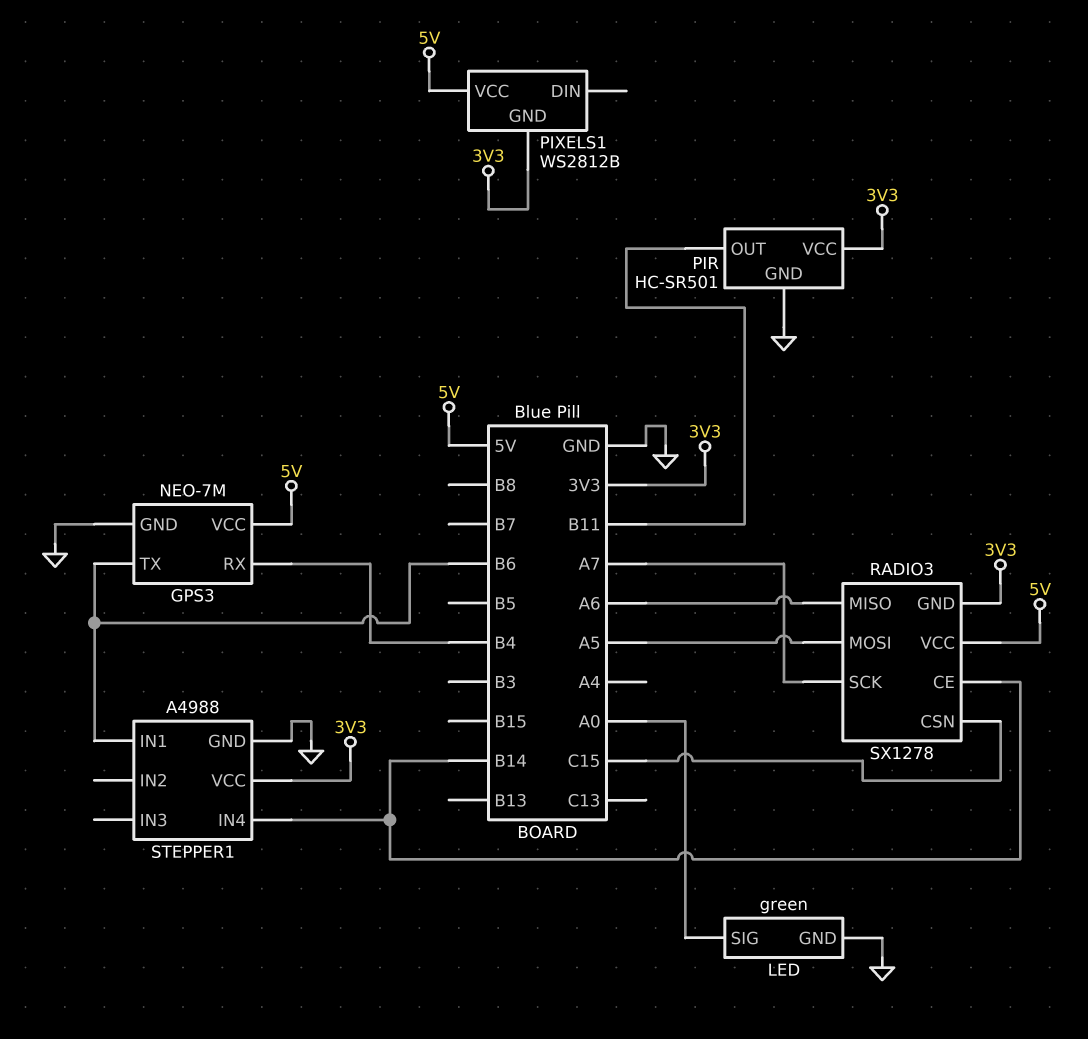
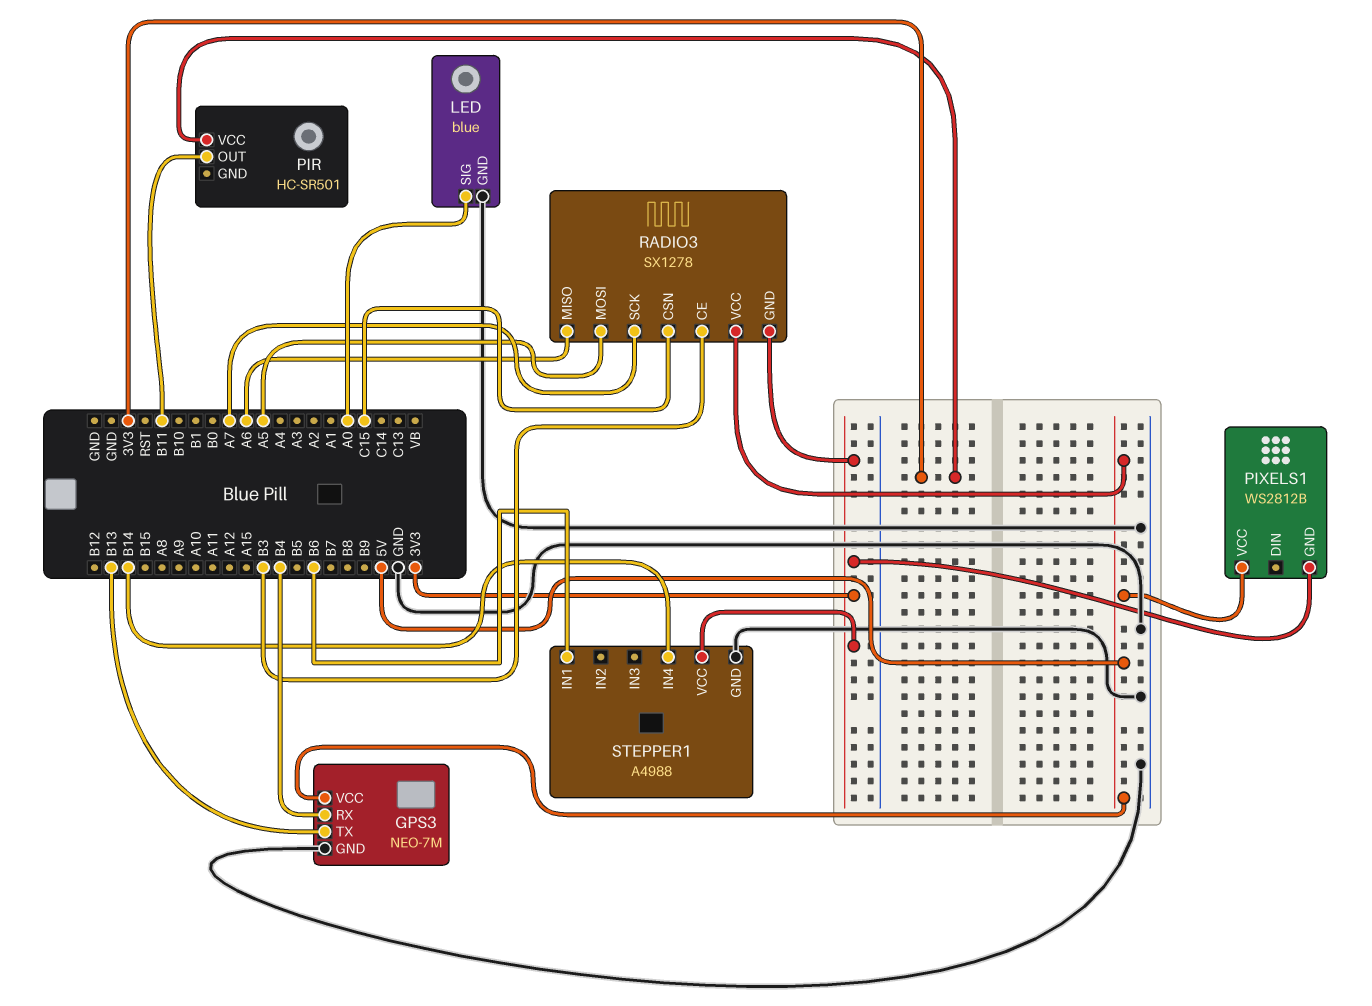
GPS3 pin TX: B6 -> B13
LED: green -> blue
PIR pin GND: GND -> none
RADIO3 pin CE: B14 -> B3

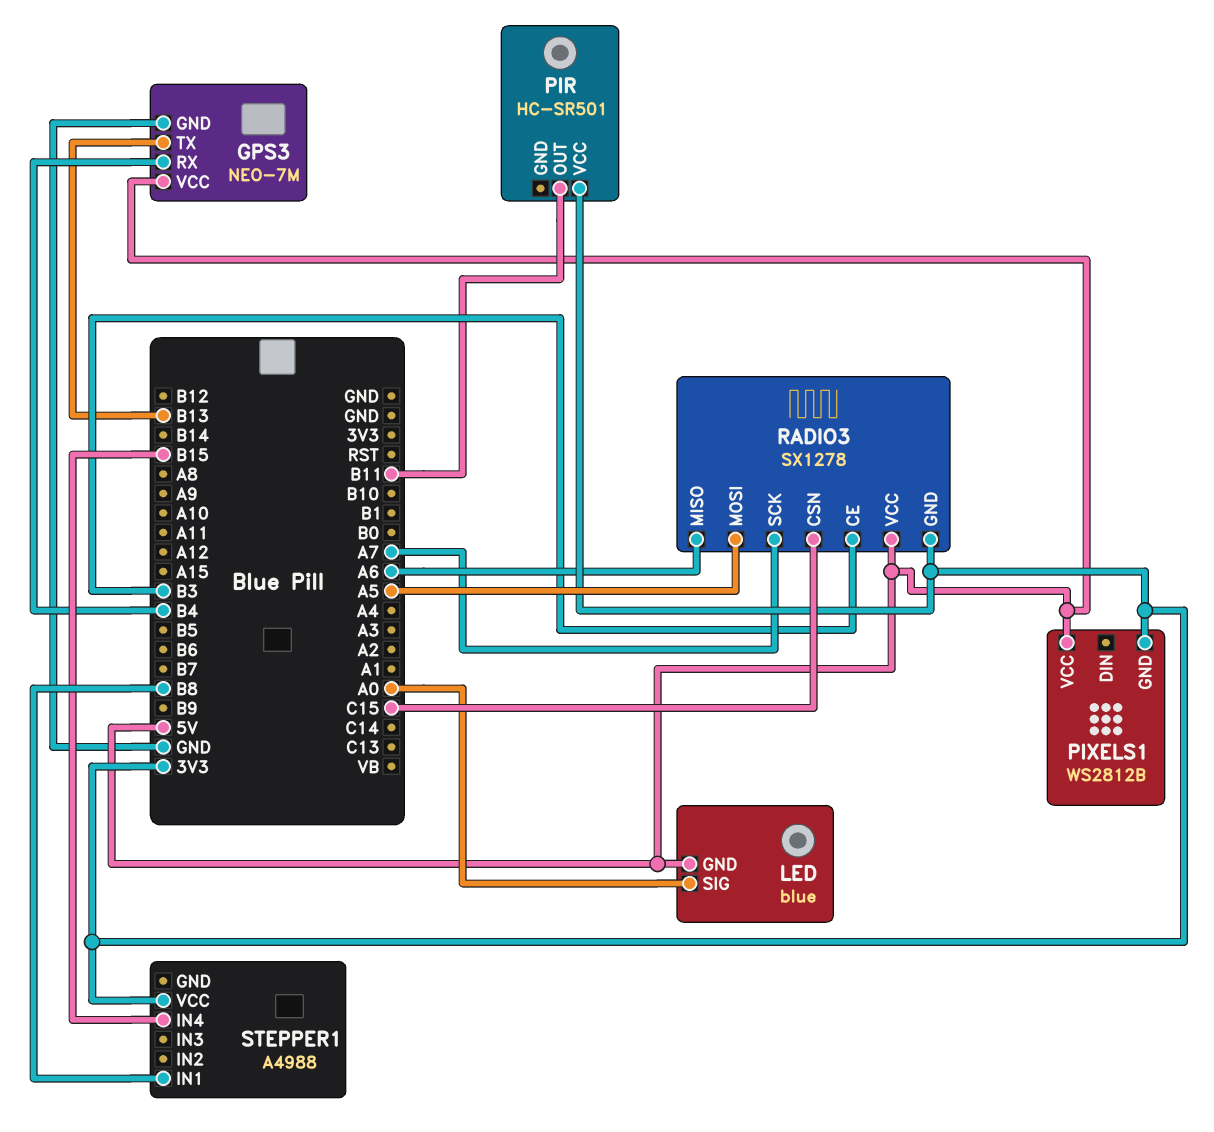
LED pin GND: GND -> 5V
STEPPER1 pin GND: GND -> none
STEPPER1 pin IN1: B6 -> B8
STEPPER1 pin IN4: B14 -> B15

